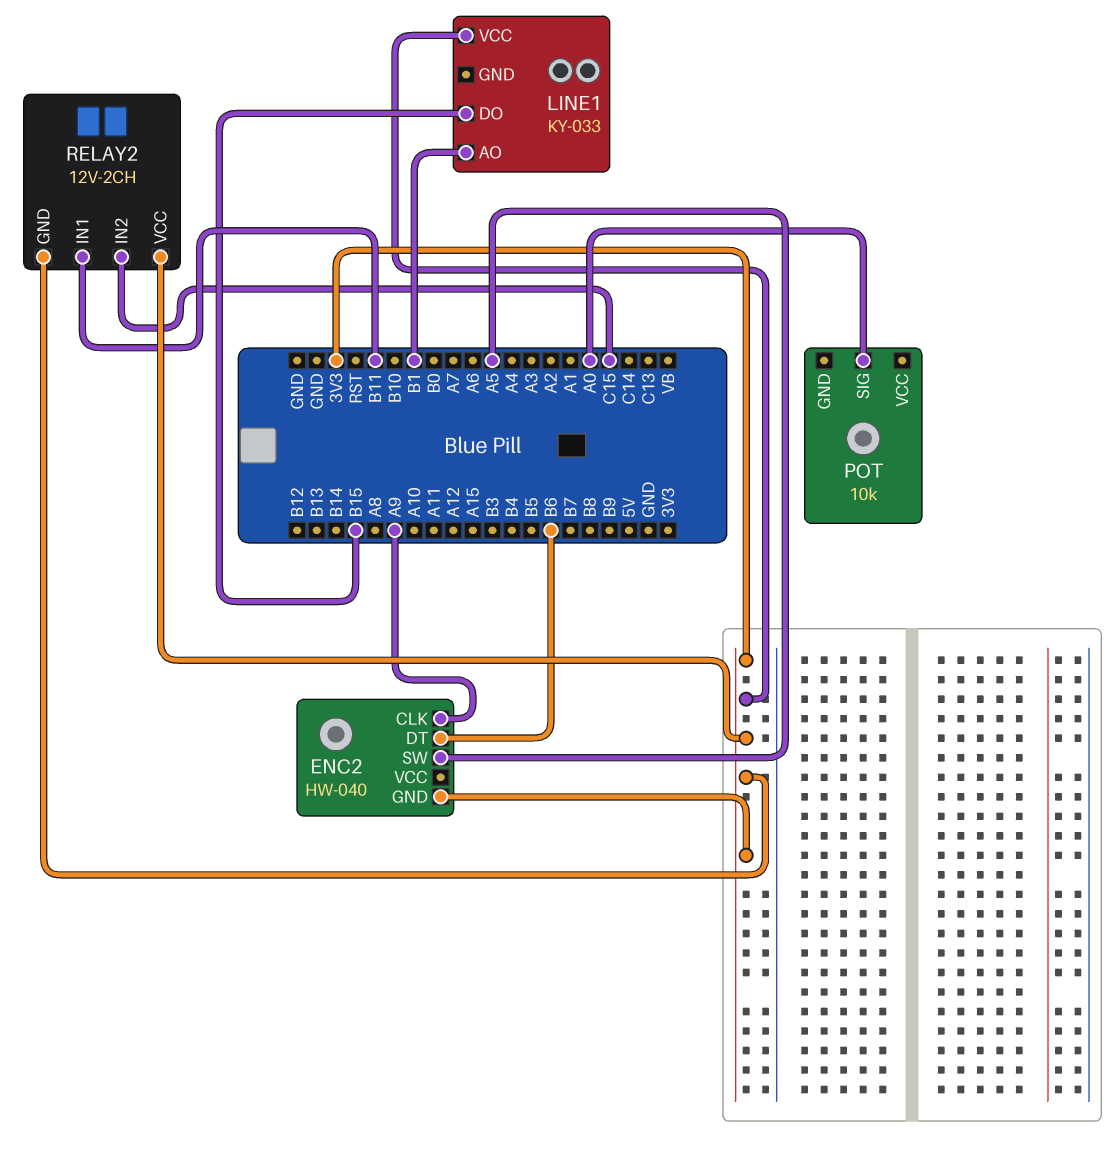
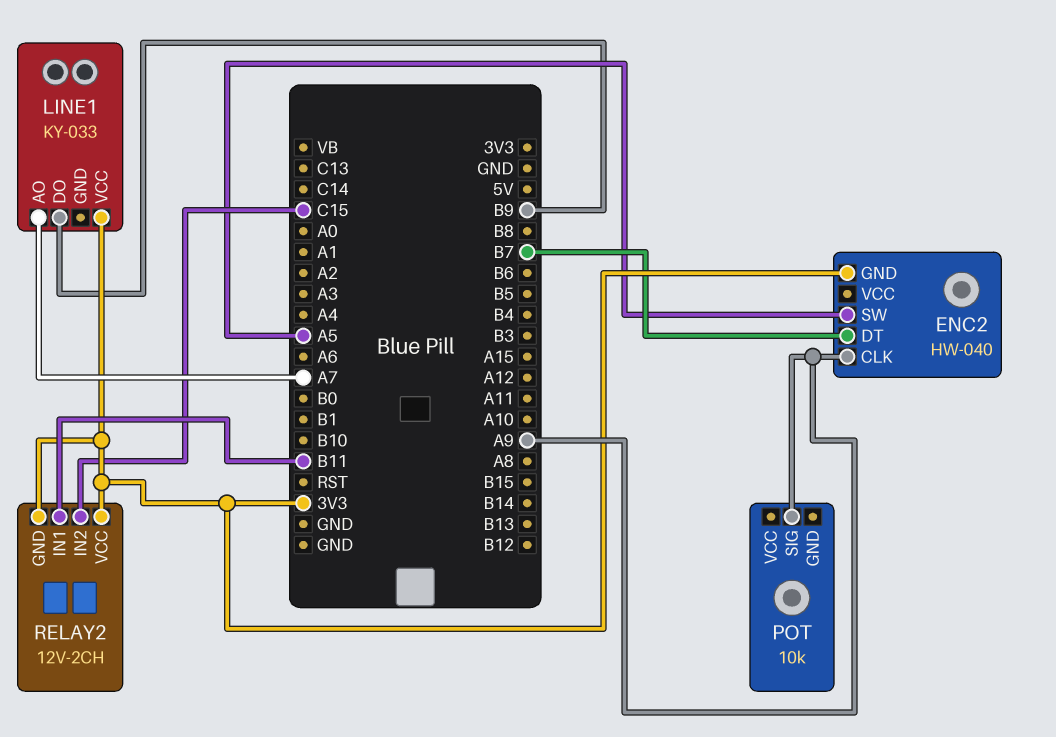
ENC2 pin DT: B6 -> B7
LINE1 pin AO: B1 -> A7
LINE1 pin DO: B15 -> B9
POT pin SIG: A0 -> A9

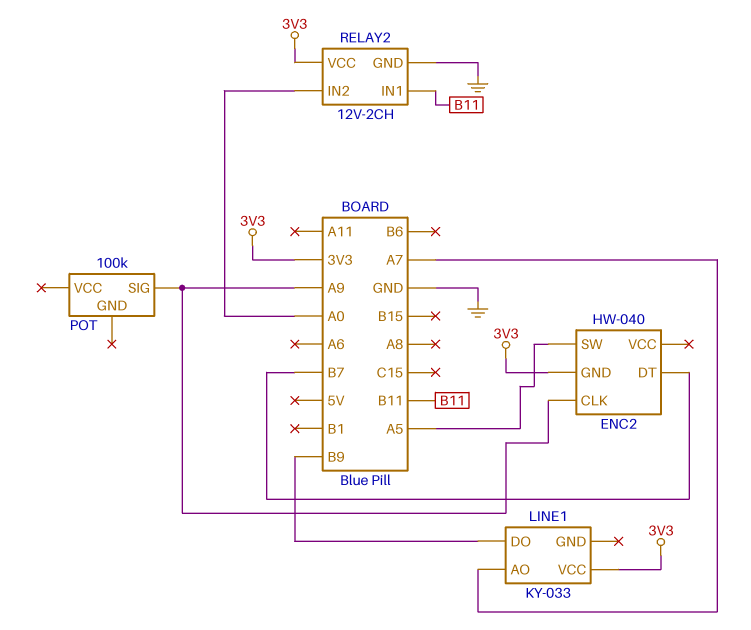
POT: 10k -> 100k
RELAY2 pin GND: 3V3 -> GND
RELAY2 pin IN2: C15 -> A0

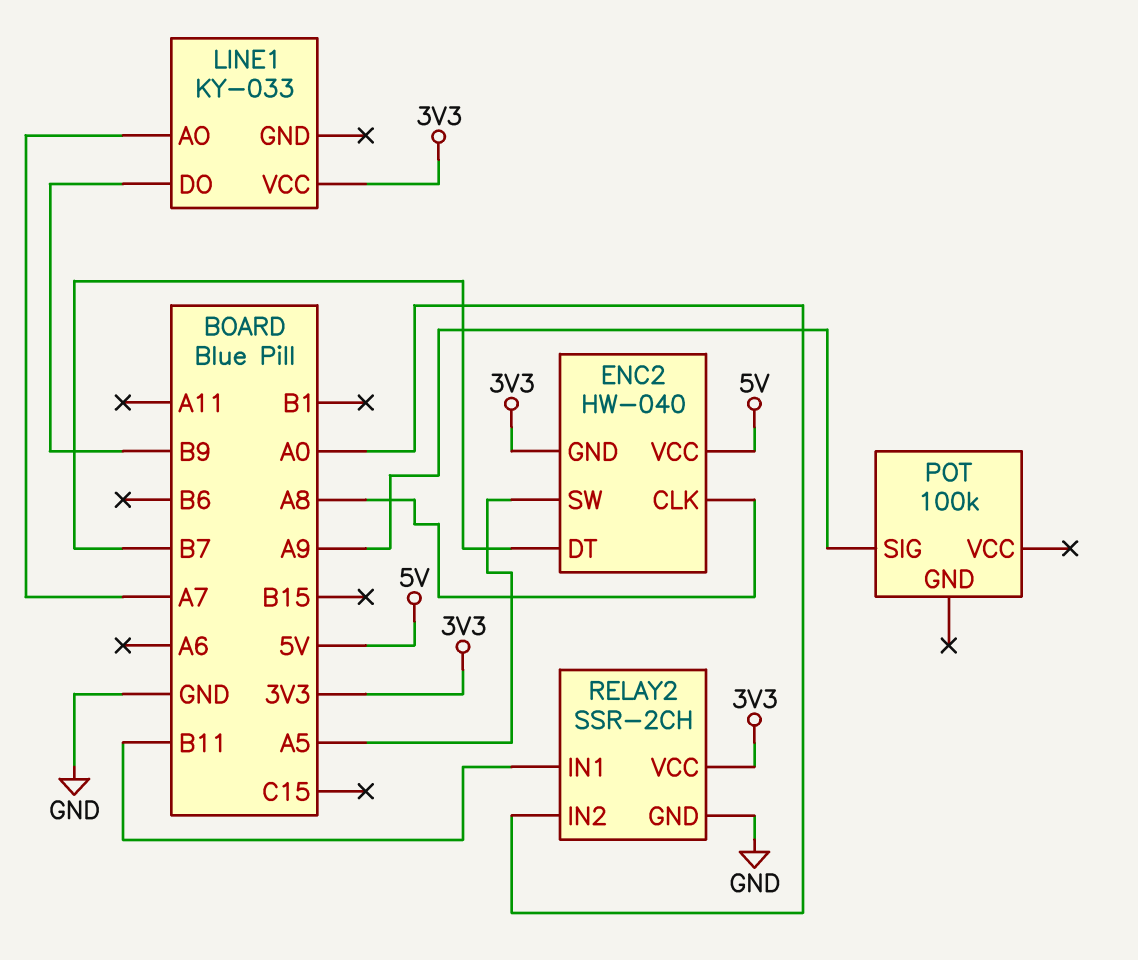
ENC2 pin CLK: A9 -> A8
ENC2 pin VCC: none -> 5V
RELAY2: 12V-2CH -> SSR-2CH

